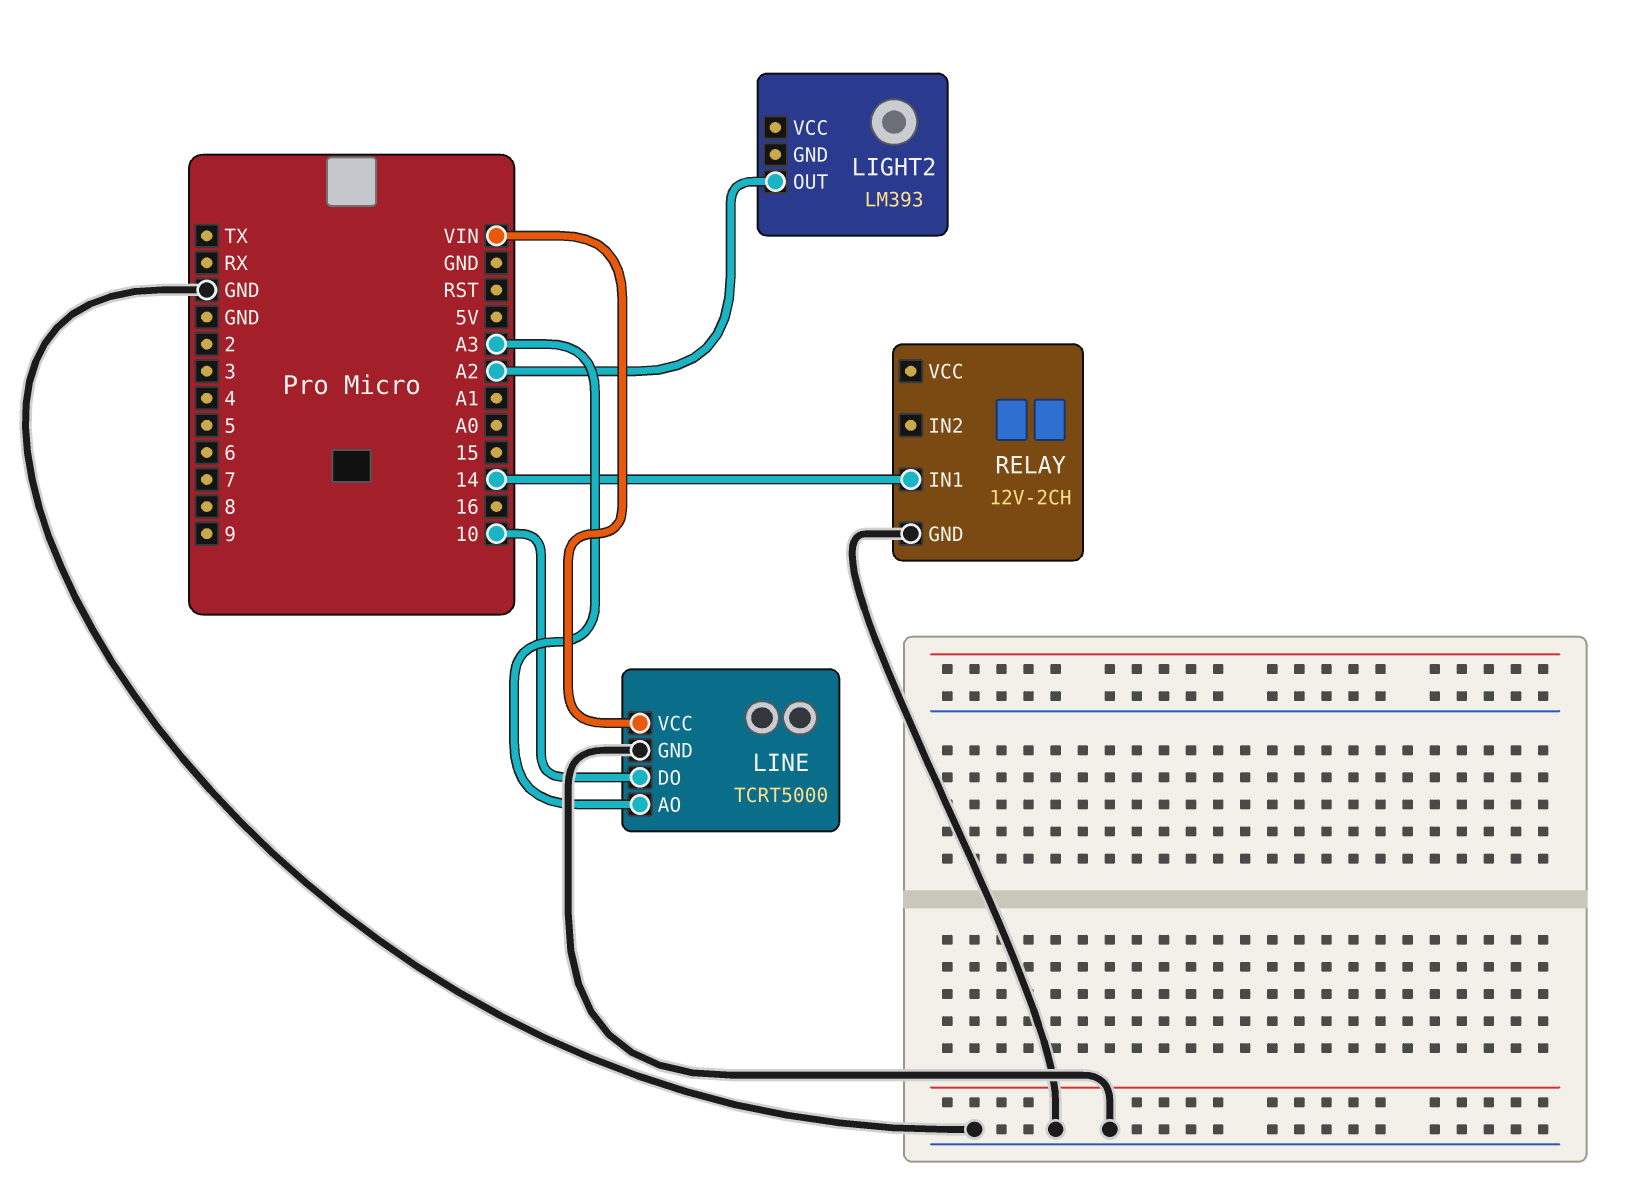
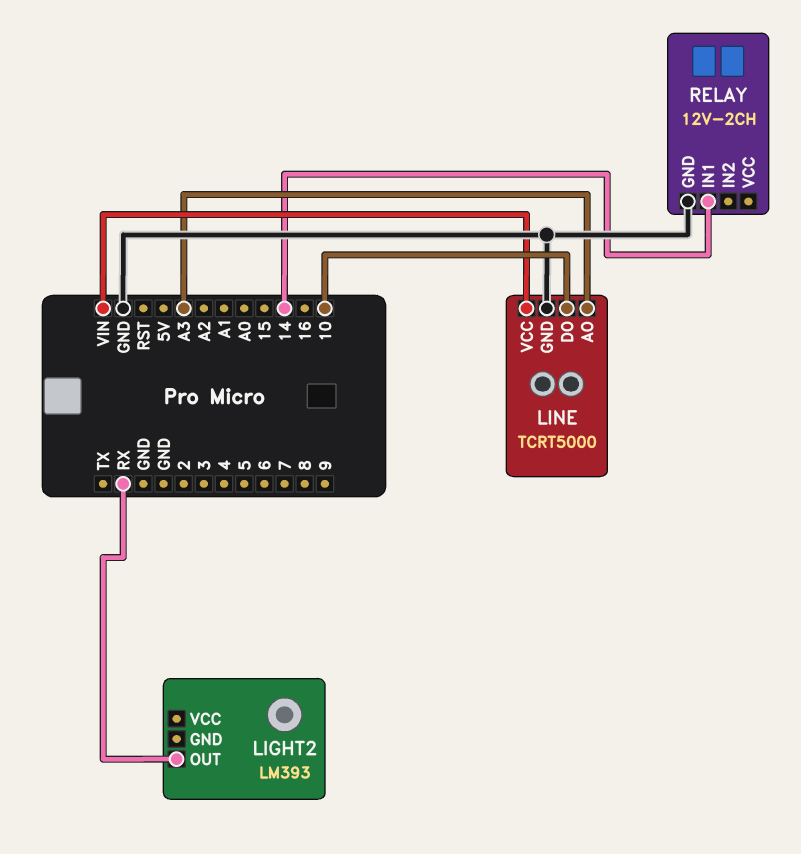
LIGHT2 pin OUT: A2 -> RX

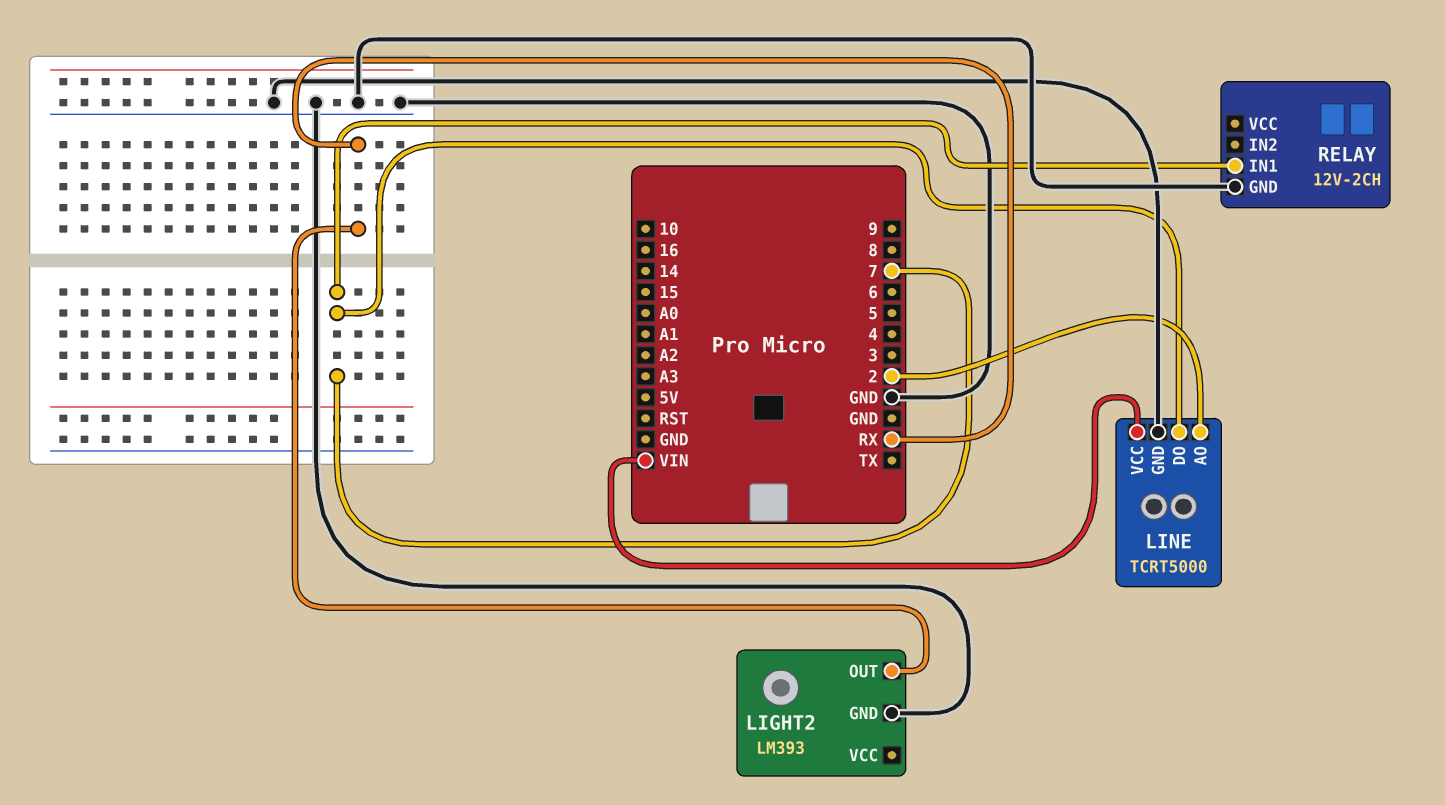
LIGHT2 pin GND: none -> GND
LINE pin AO: A3 -> 2
LINE pin DO: 10 -> 7
RELAY pin IN1: 14 -> 7

